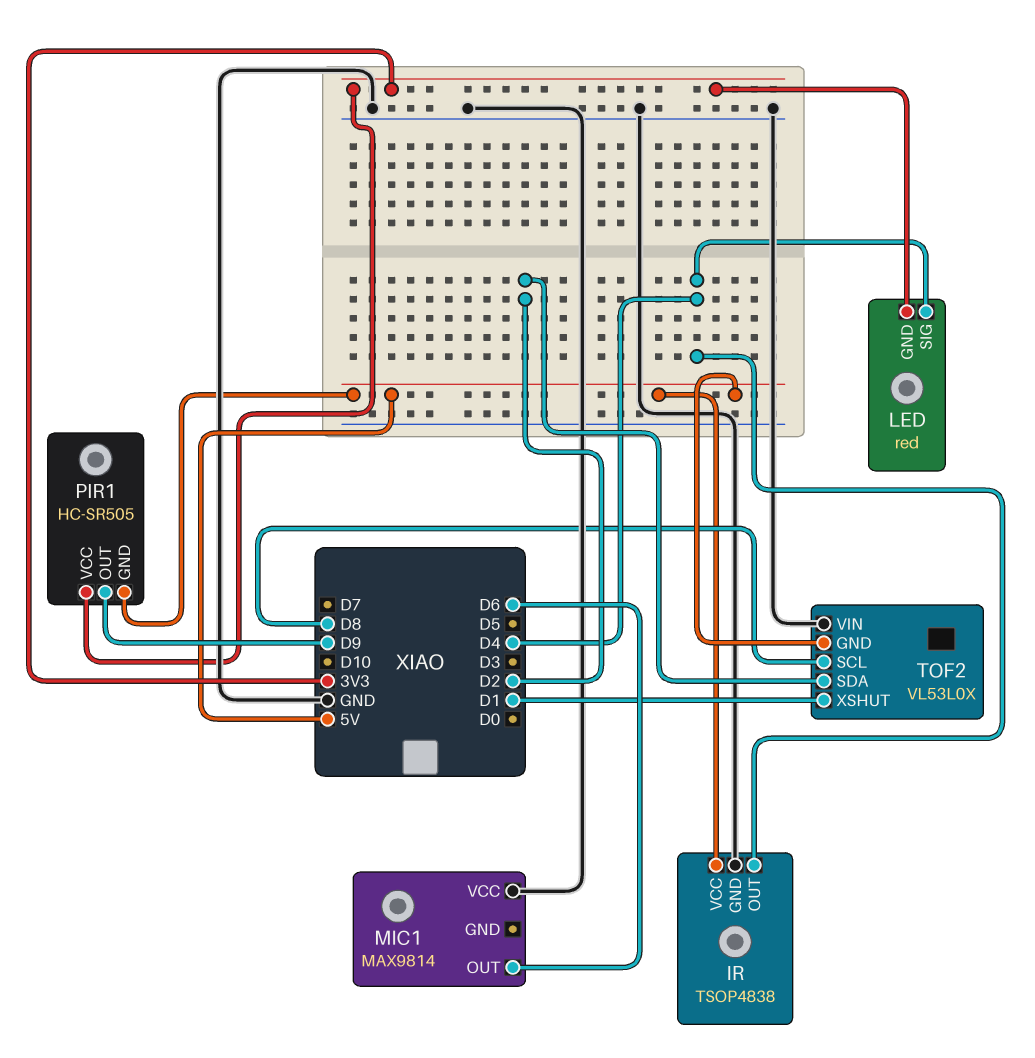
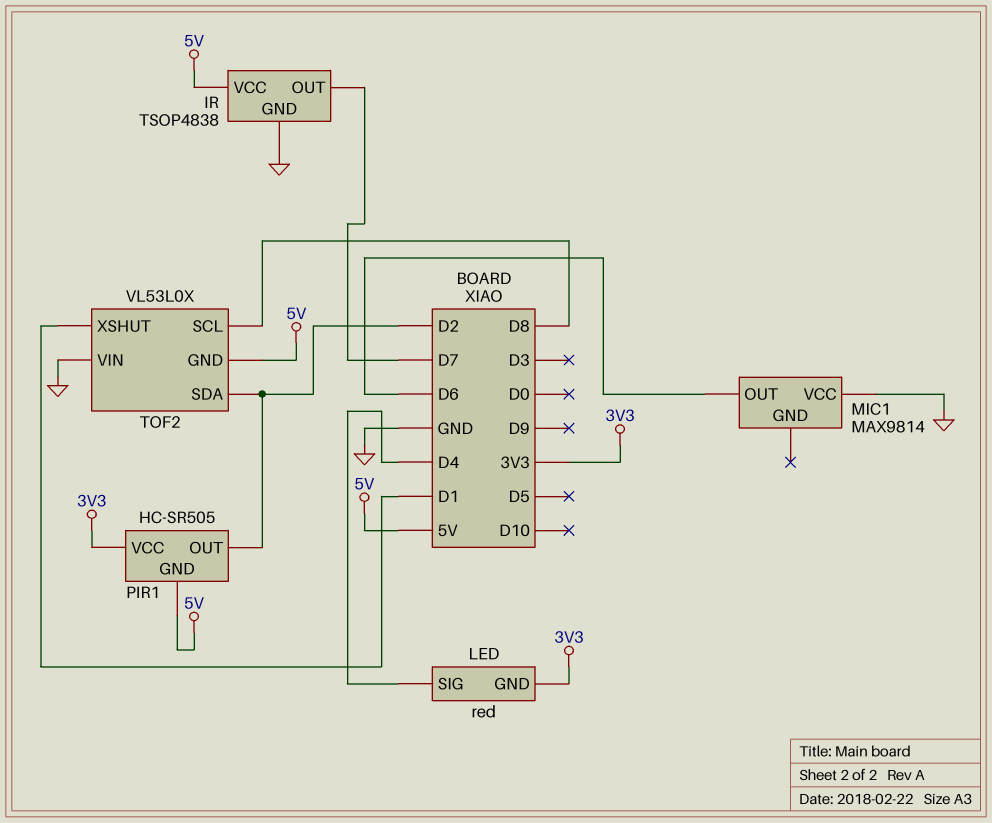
IR pin OUT: D4 -> D7
PIR1 pin OUT: D9 -> D2

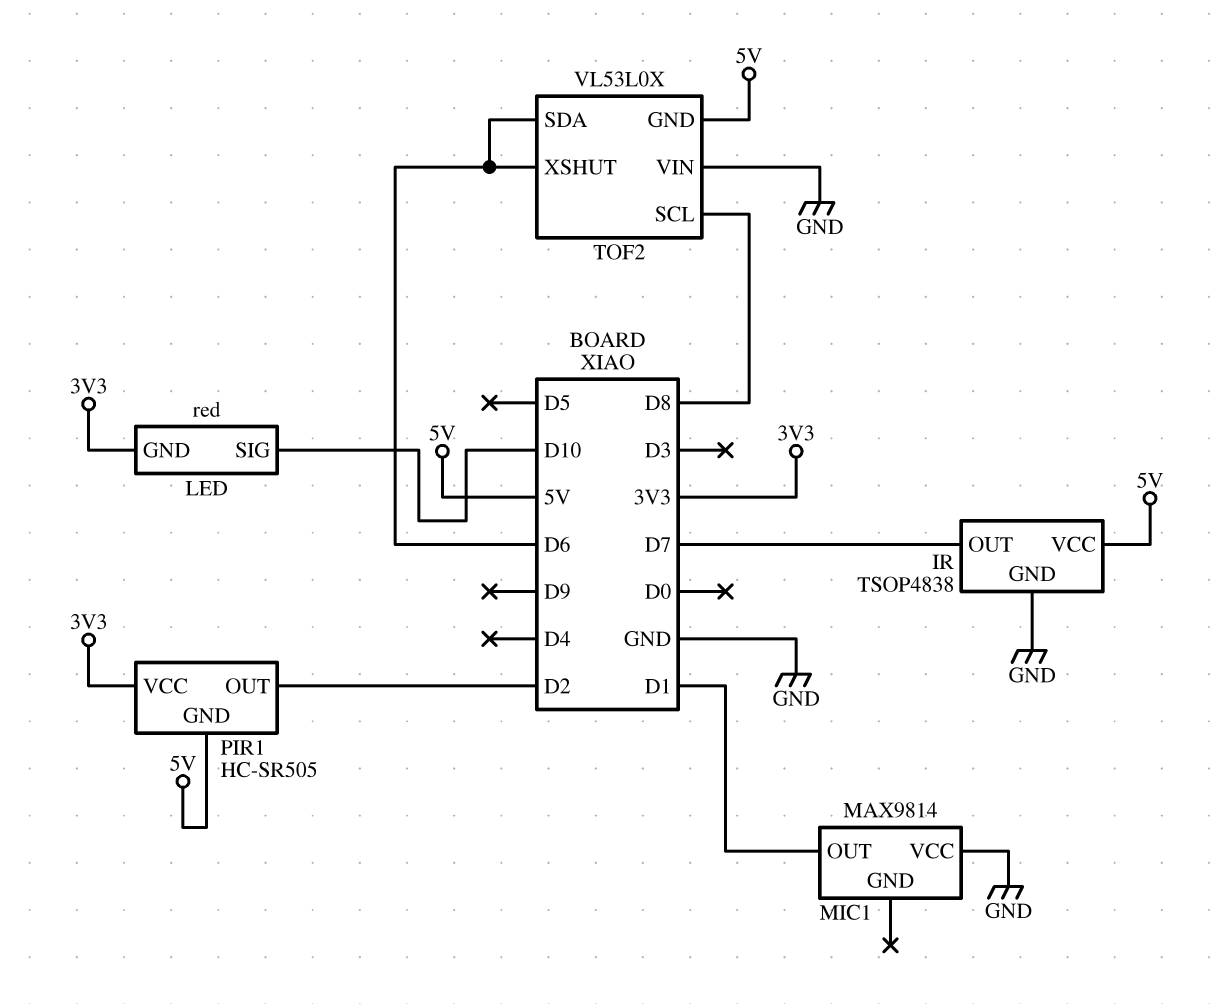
LED pin SIG: D4 -> D10
MIC1 pin OUT: D6 -> D1
TOF2 pin SDA: D2 -> D6
TOF2 pin XSHUT: D1 -> D6

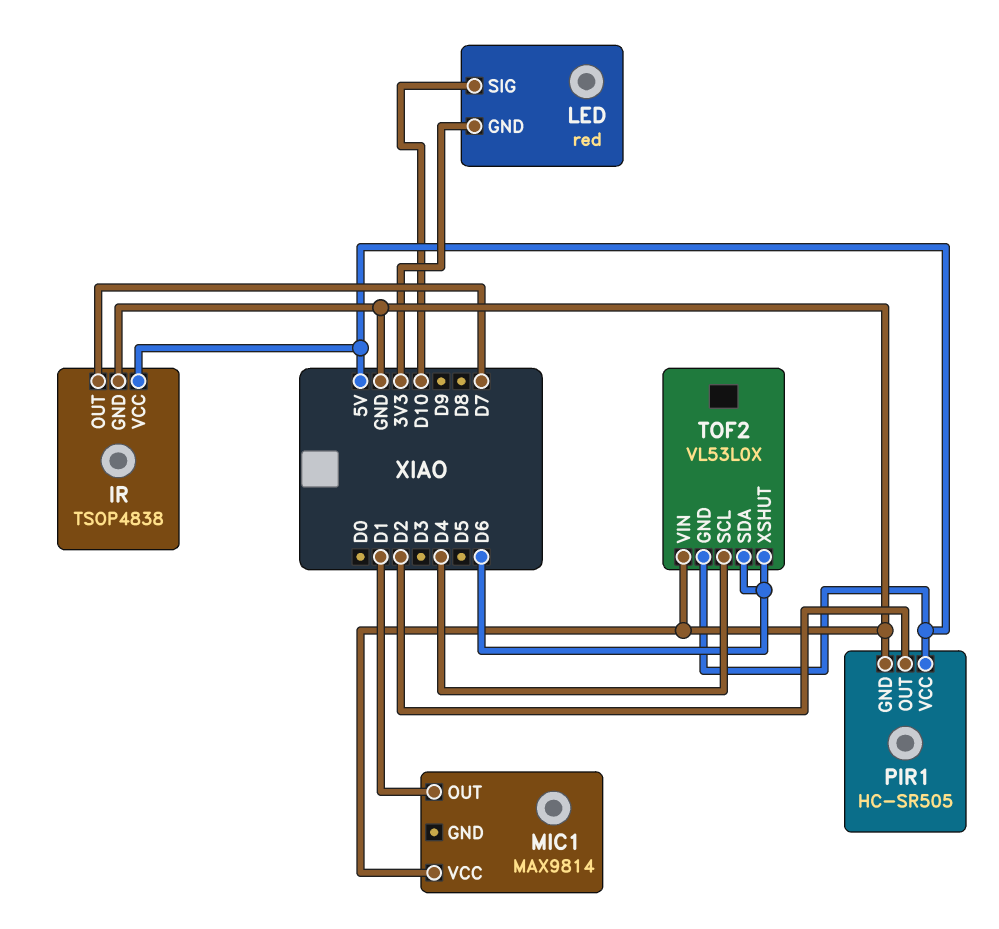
PIR1 pin GND: 5V -> GND
PIR1 pin VCC: 3V3 -> 5V
TOF2 pin SCL: D8 -> D4

